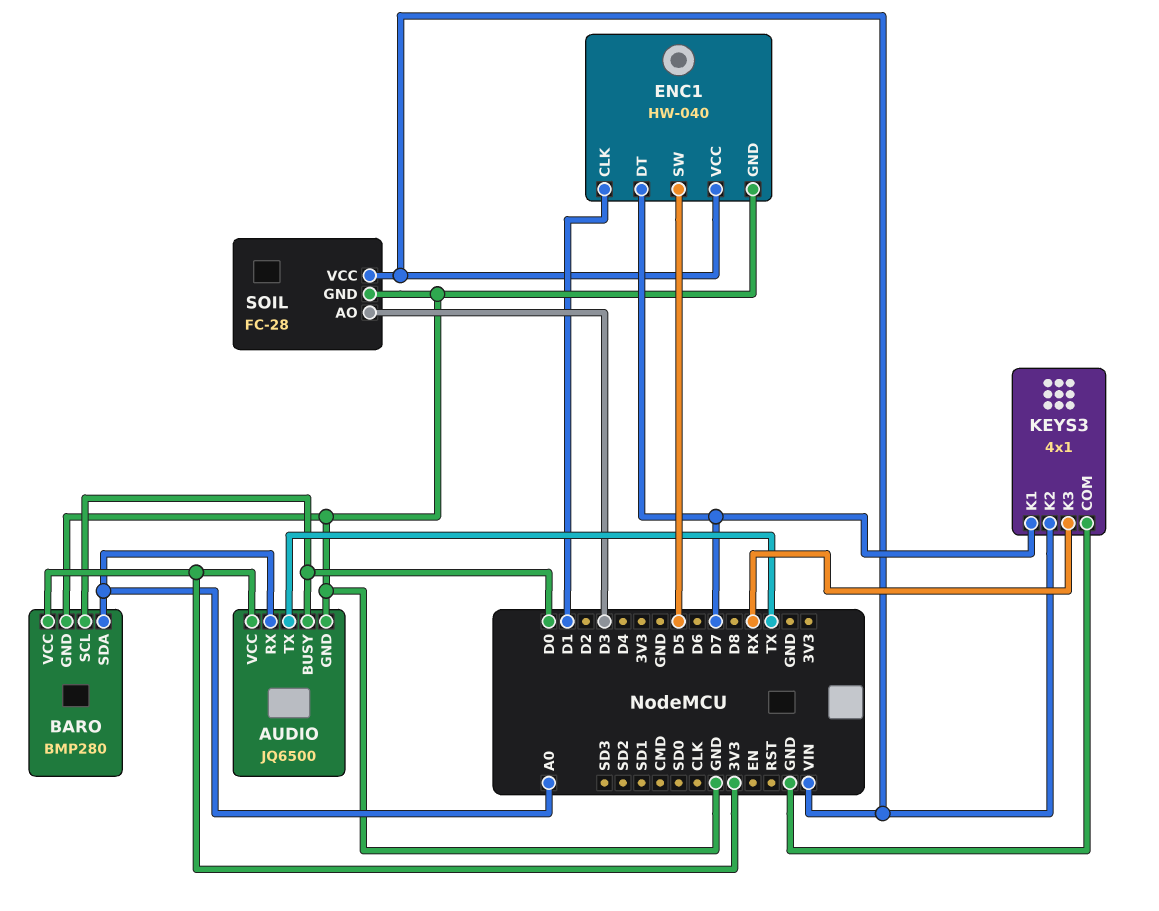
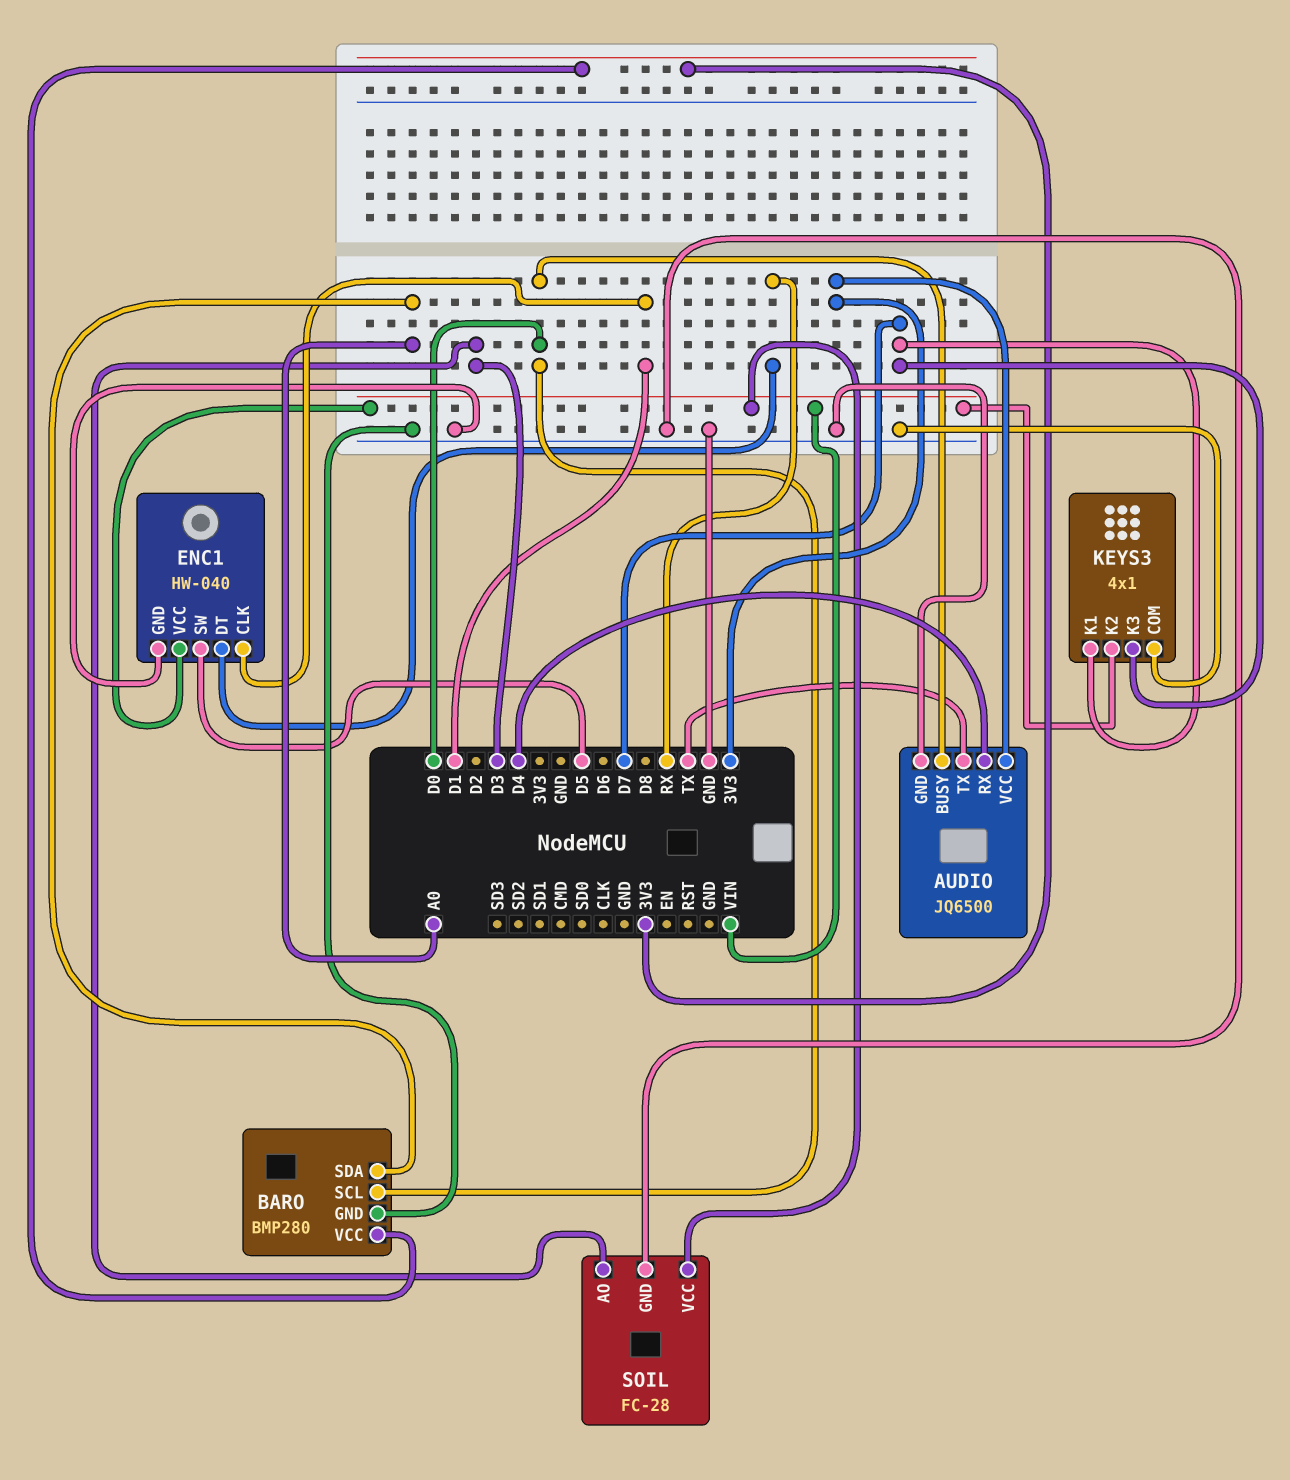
AUDIO pin RX: A0 -> D4
ENC1 pin DT: D7 -> RX
KEYS3 pin K3: RX -> D7

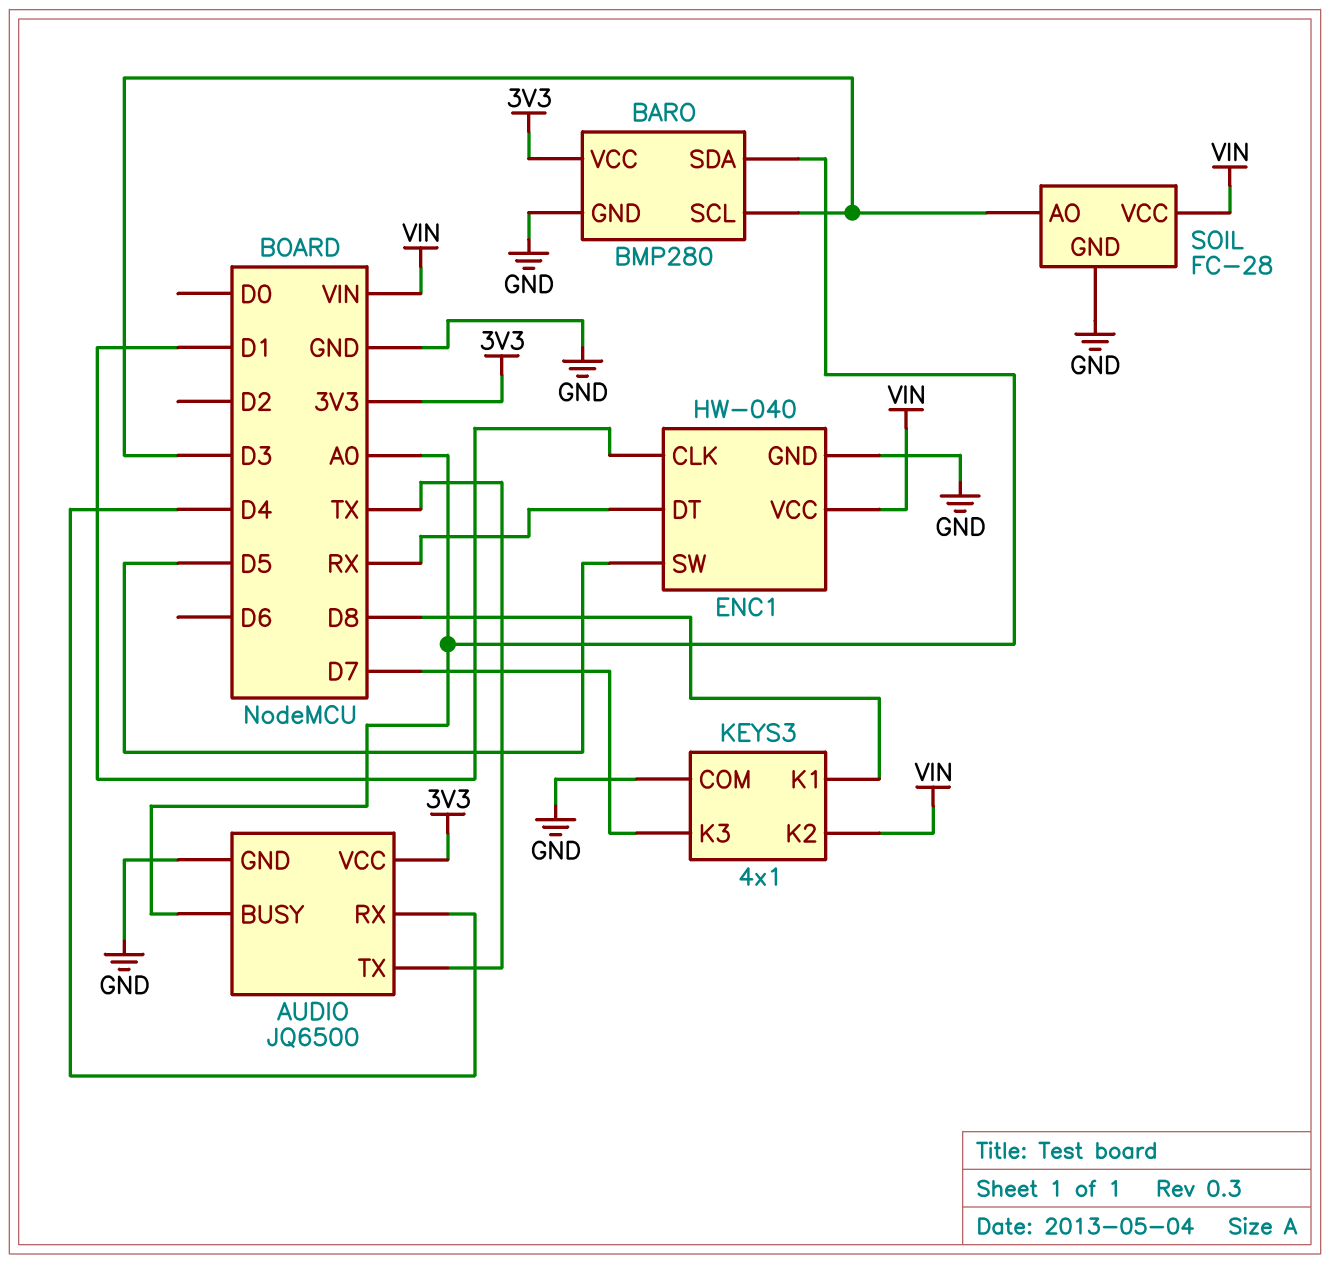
AUDIO pin BUSY: D0 -> A0
BARO pin SCL: D0 -> D3
KEYS3 pin K1: D7 -> D8

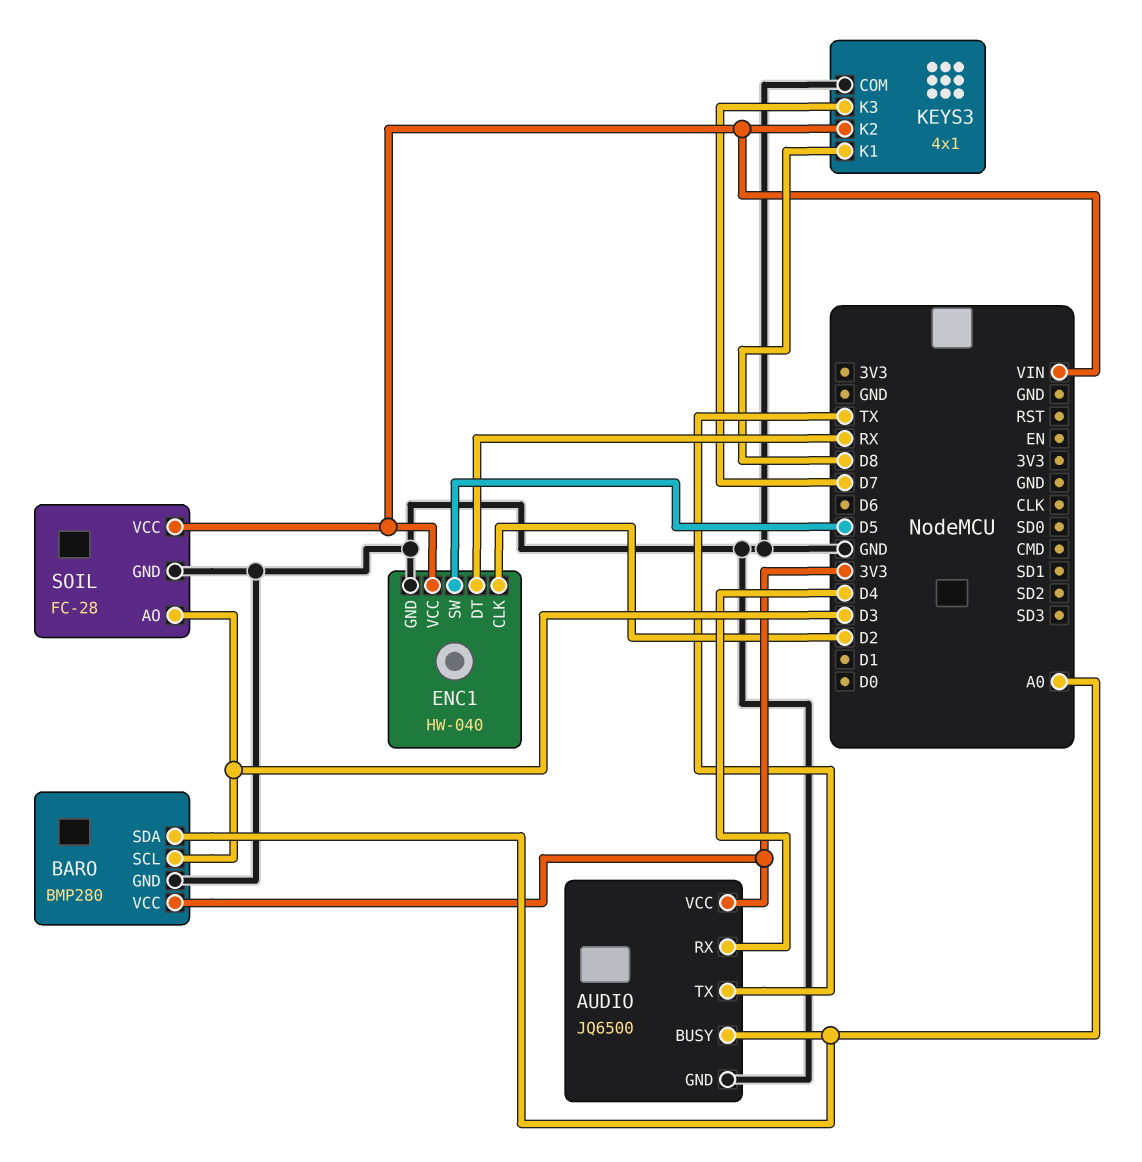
ENC1 pin CLK: D1 -> D2

